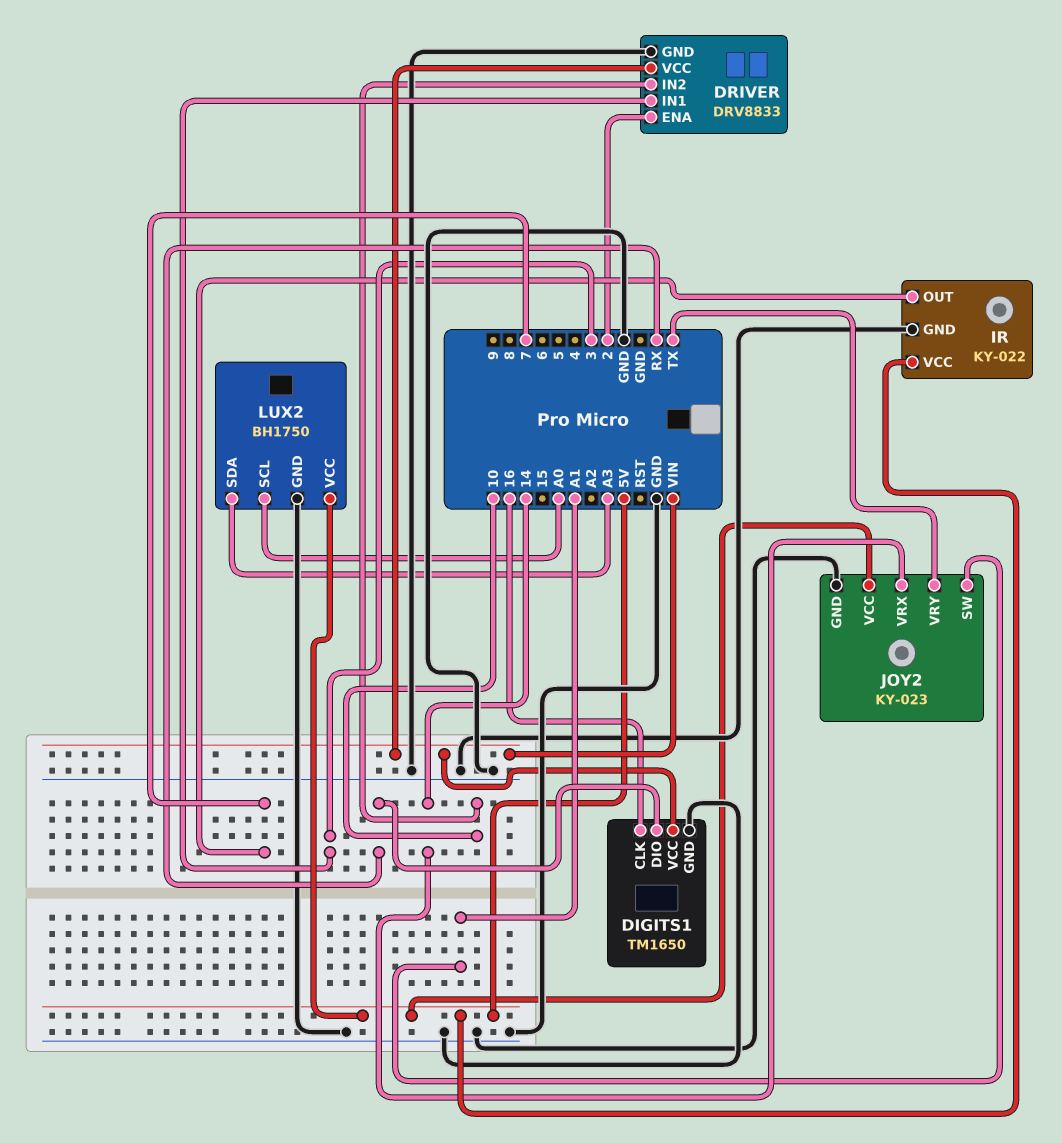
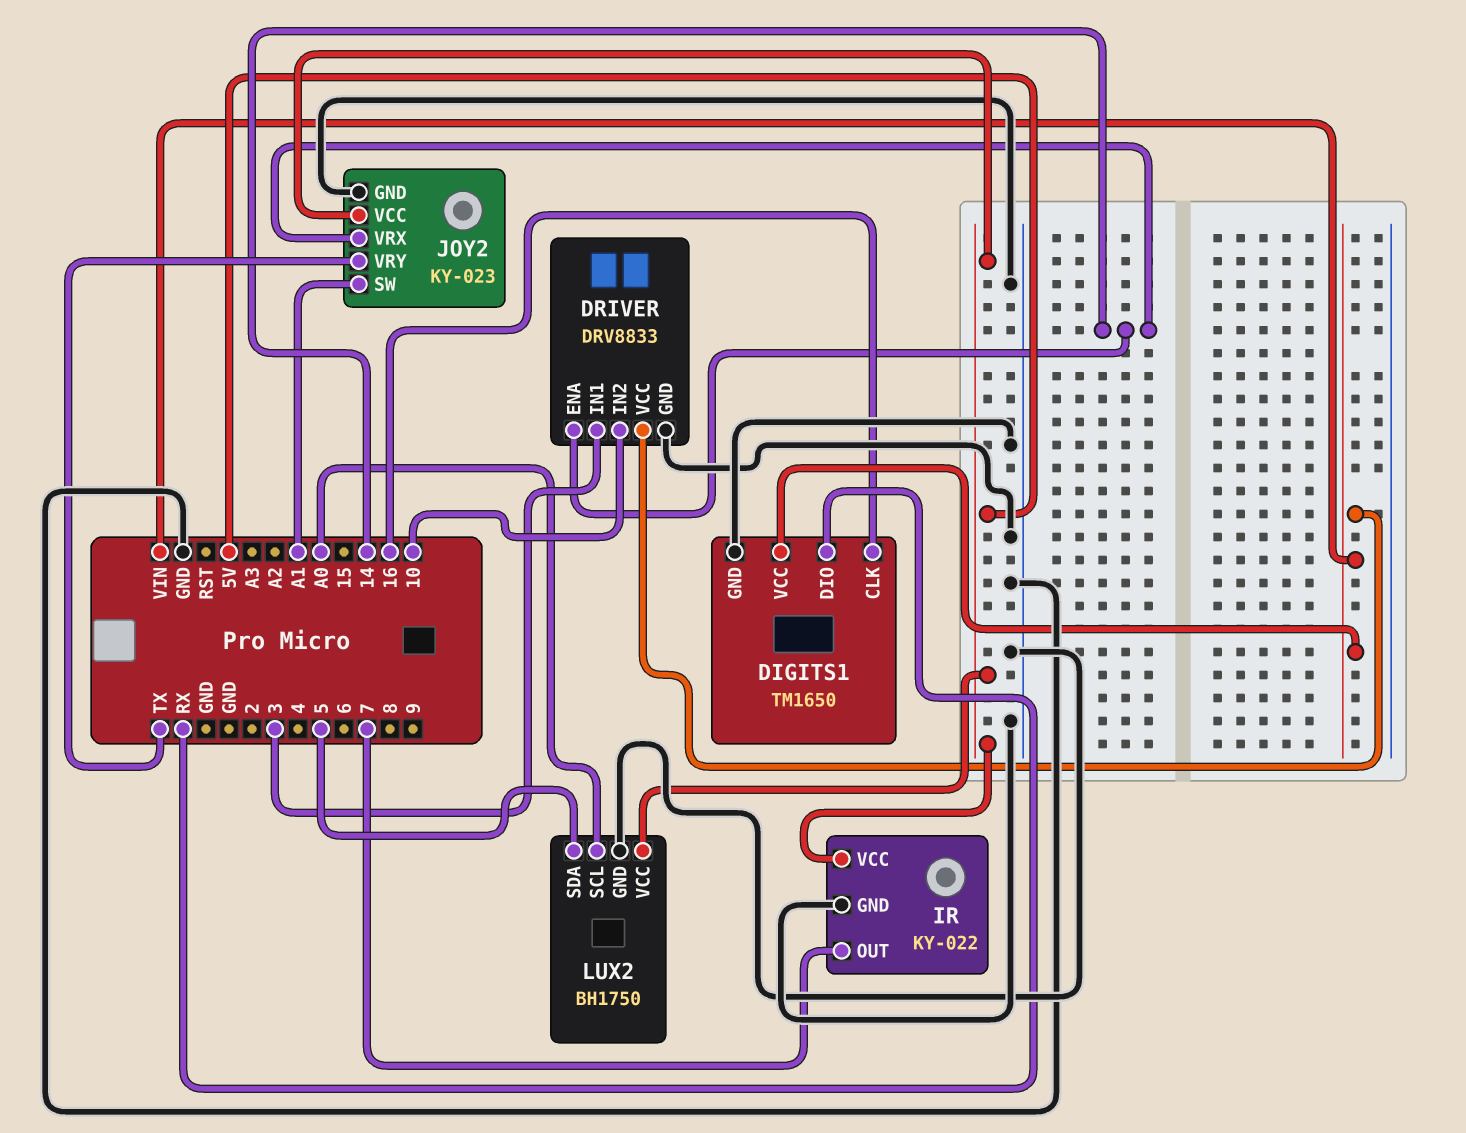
DRIVER pin ENA: 2 -> 14
LUX2 pin SDA: A3 -> 5

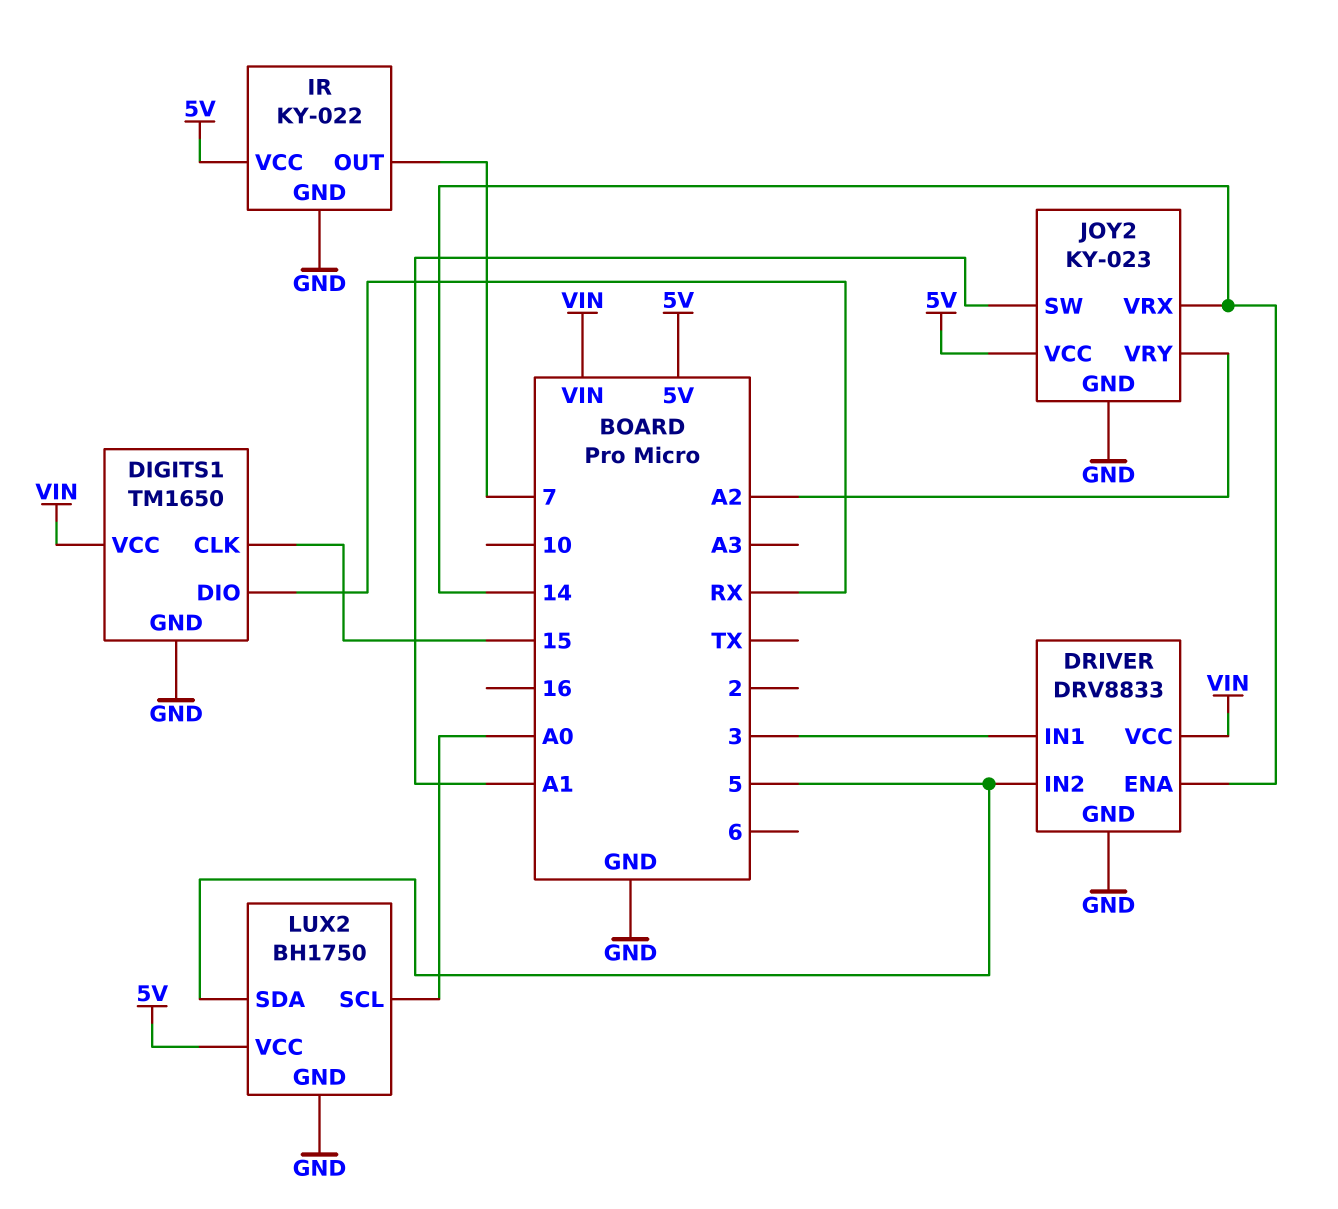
DIGITS1 pin CLK: 16 -> 15
DRIVER pin IN2: 10 -> 5
JOY2 pin VRY: TX -> A2

